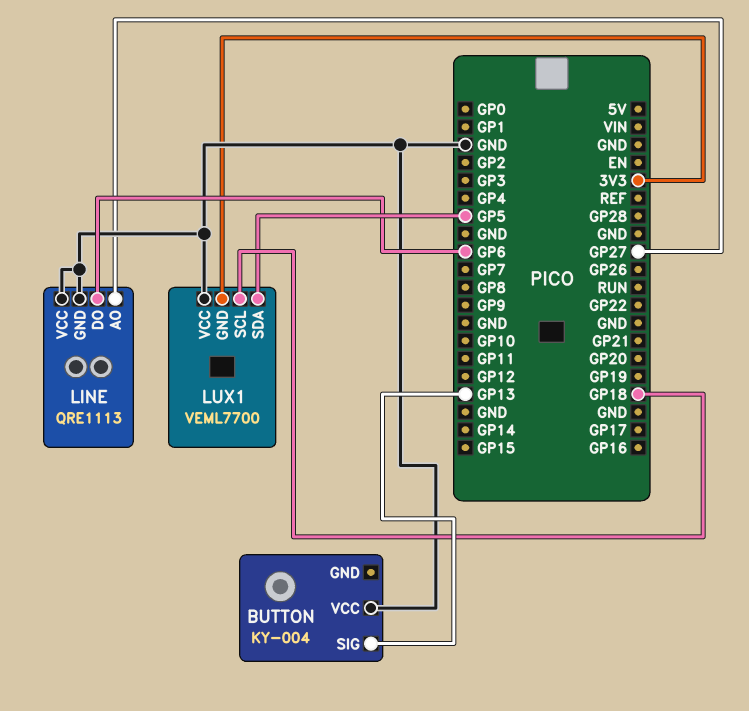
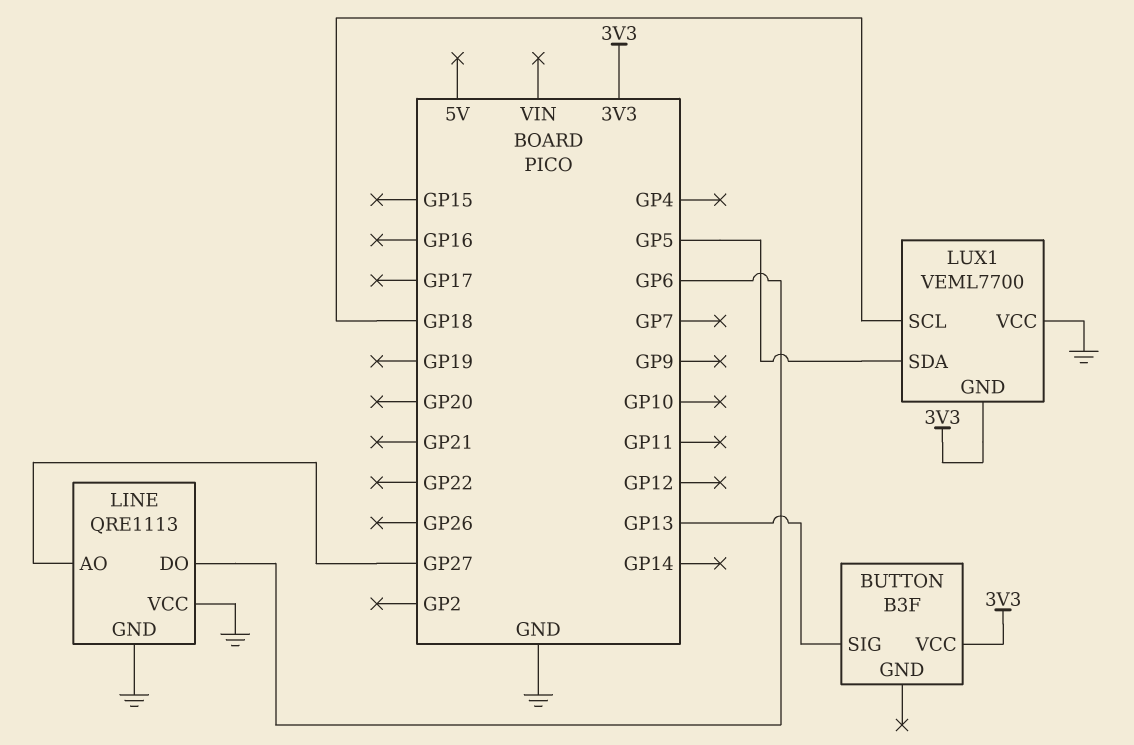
BUTTON: KY-004 -> B3F
BUTTON pin VCC: GND -> 3V3

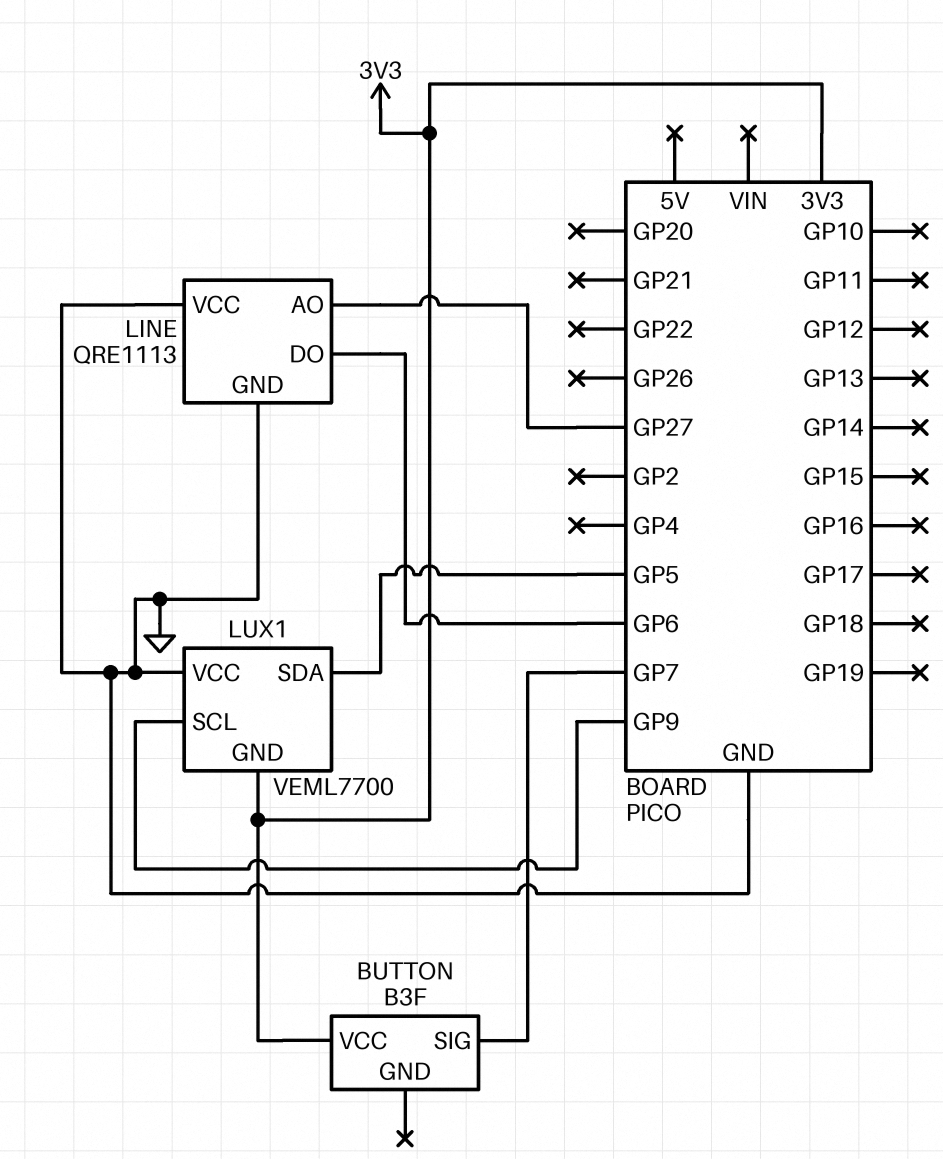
BUTTON pin SIG: GP13 -> GP7
LUX1 pin SCL: GP18 -> GP9

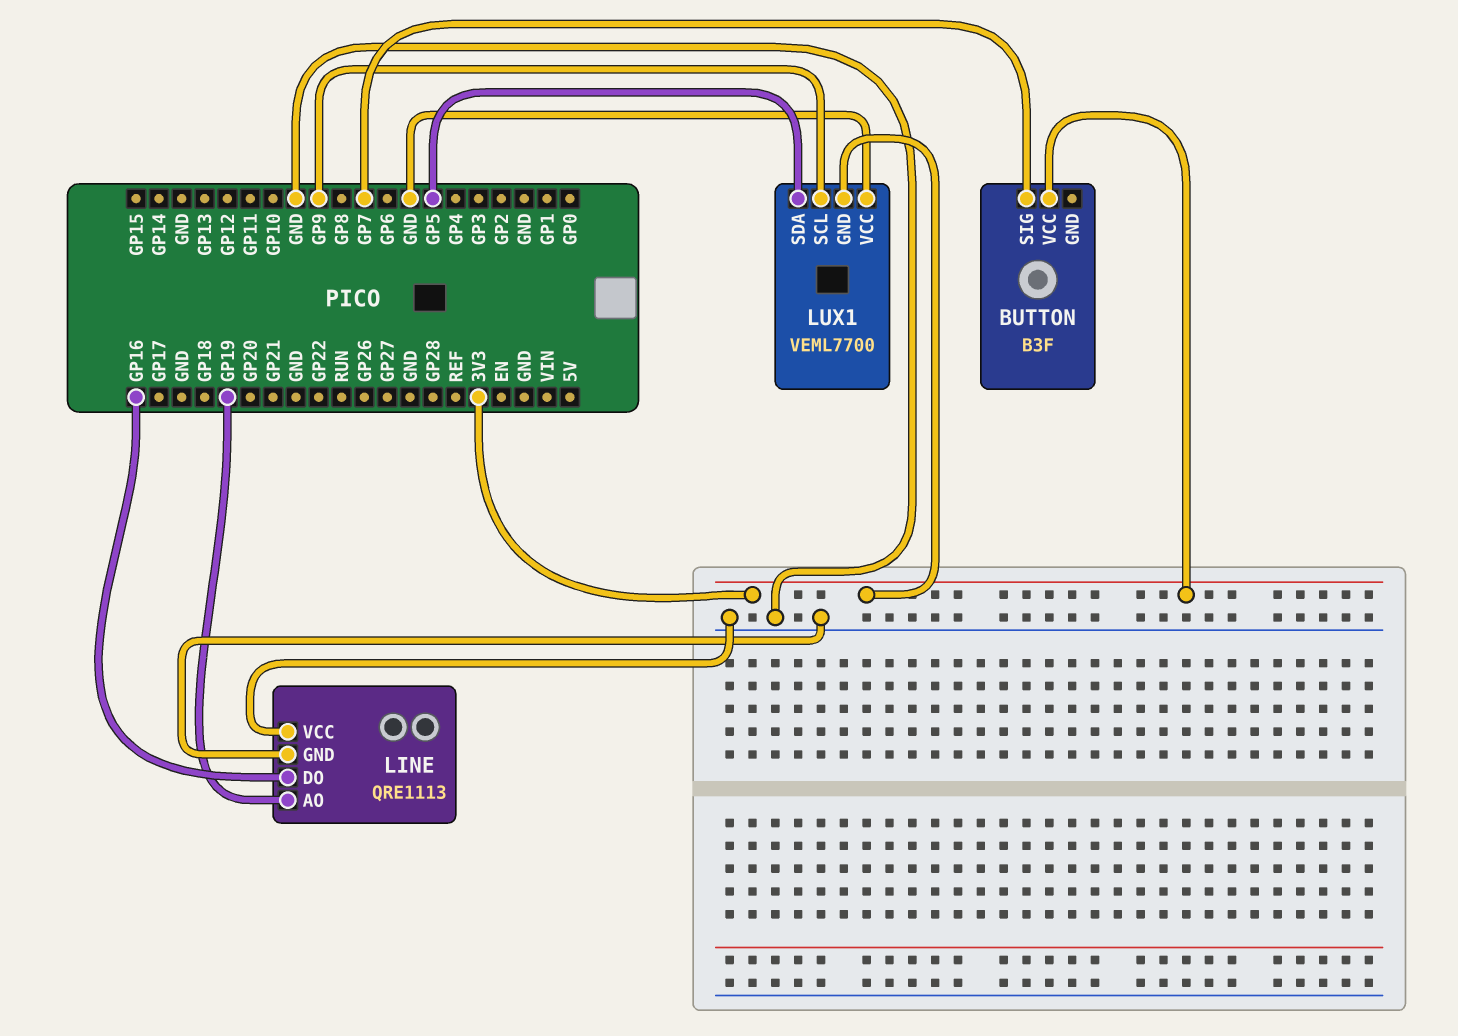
LINE pin AO: GP27 -> GP19
LINE pin DO: GP6 -> GP16

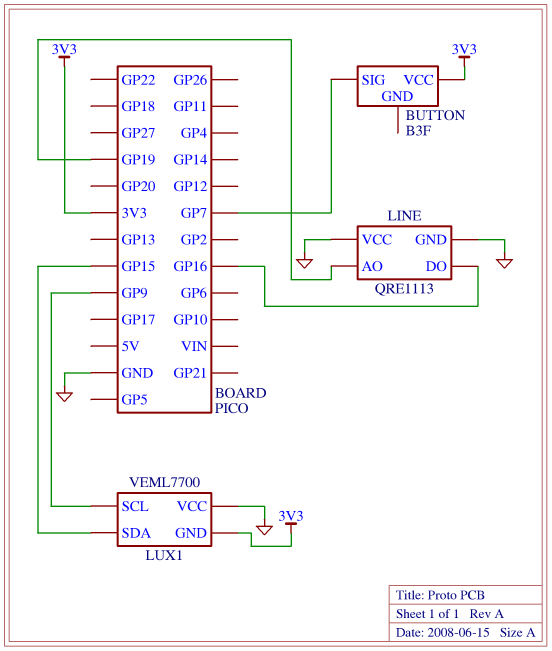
LUX1 pin SDA: GP5 -> GP15

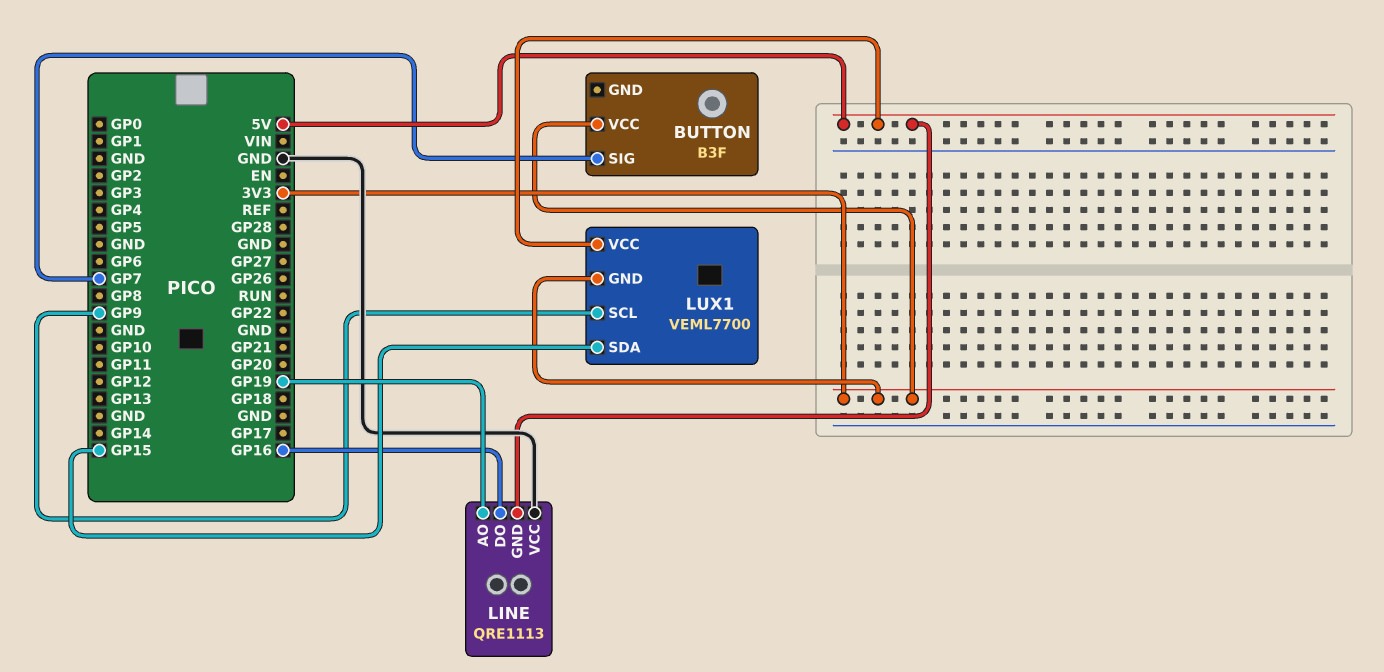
LINE pin GND: GND -> 5V
LUX1 pin VCC: GND -> 5V

